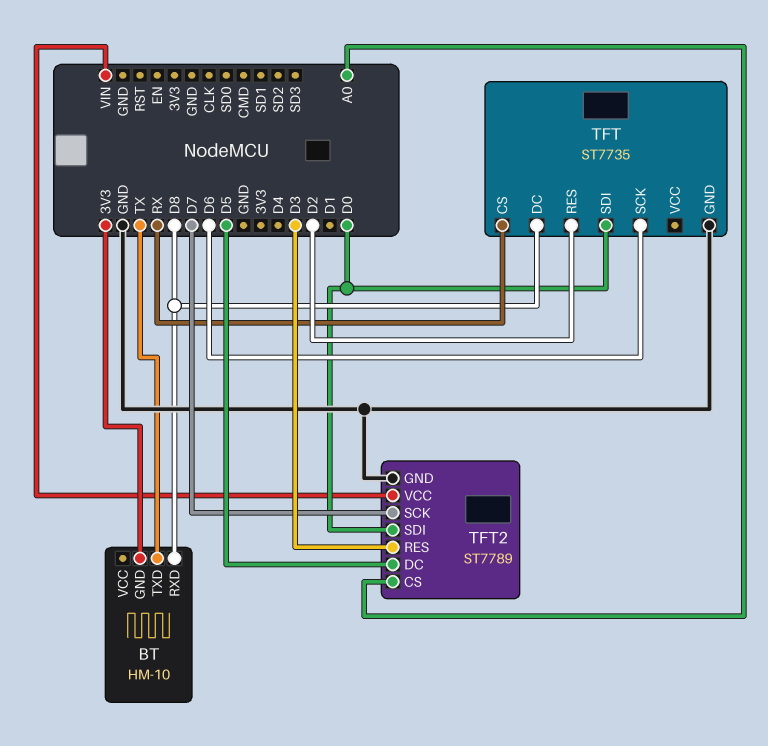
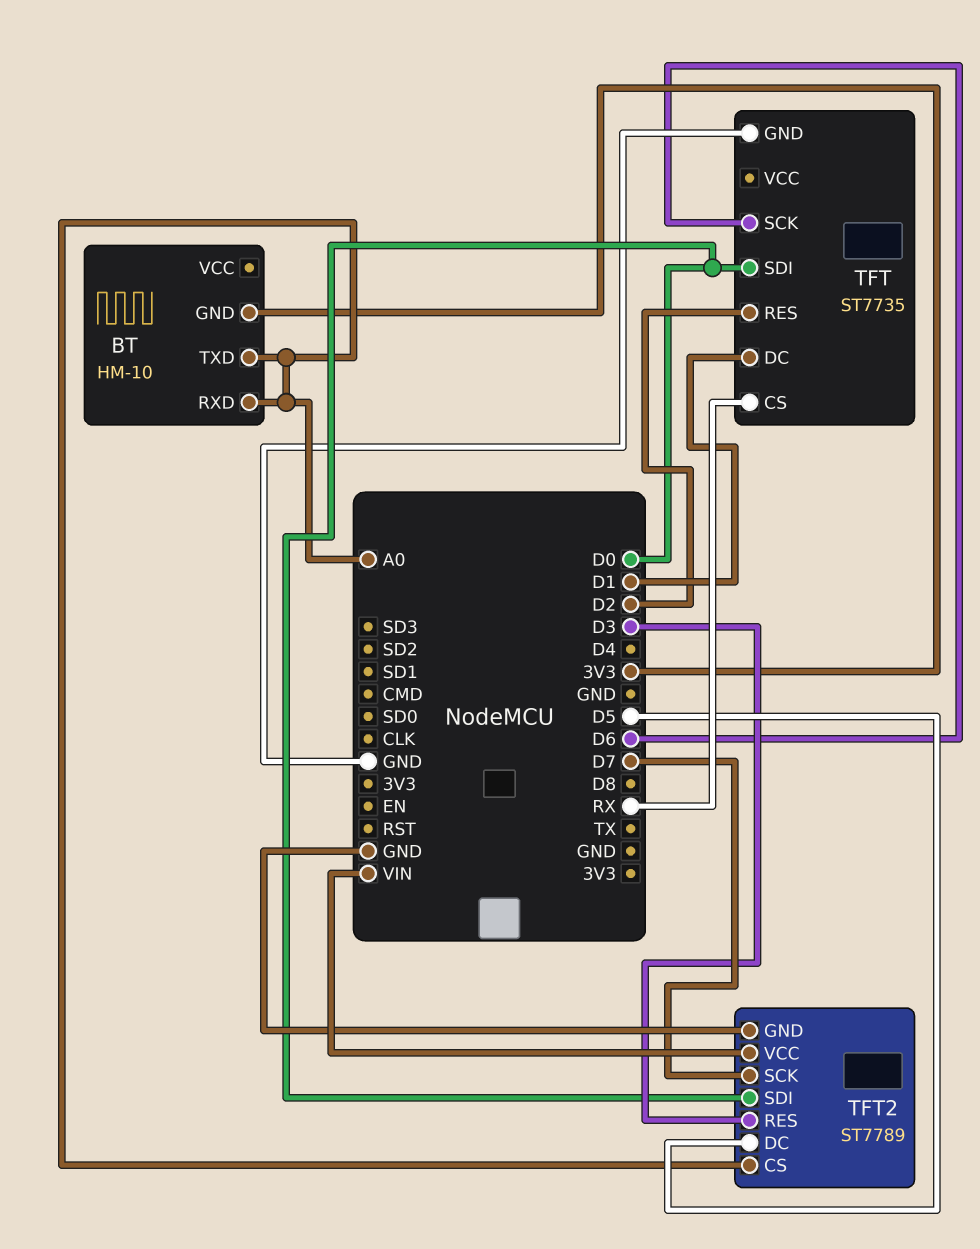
BT pin RXD: D8 -> A0
BT pin TXD: TX -> A0
TFT pin DC: D8 -> D1

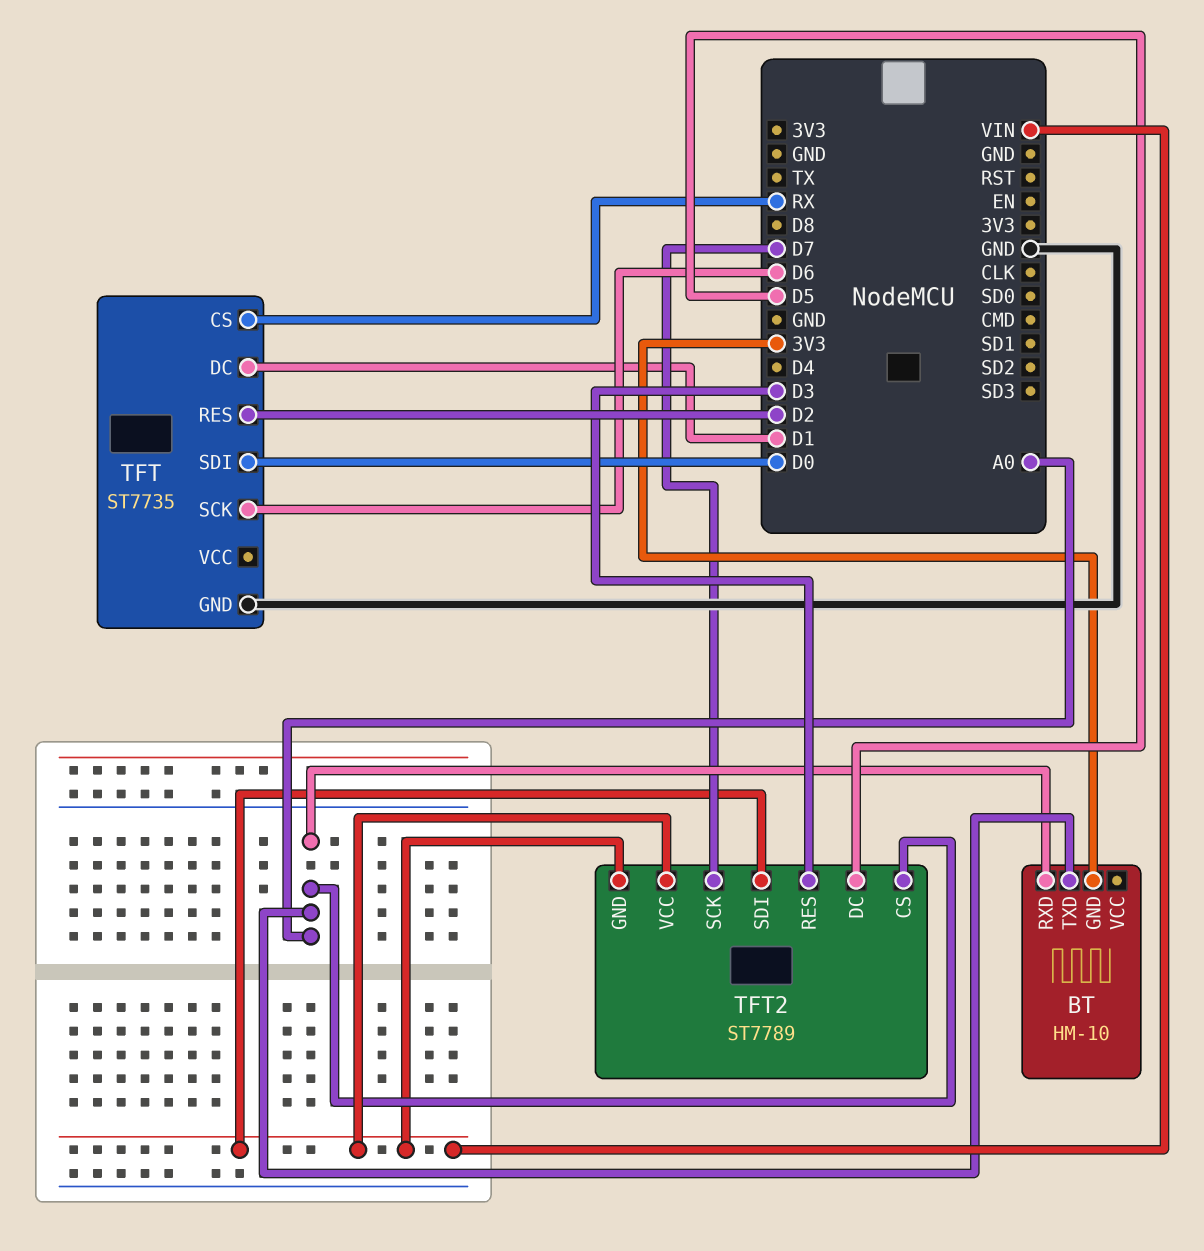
TFT2 pin GND: GND -> VIN
TFT2 pin SDI: D0 -> VIN

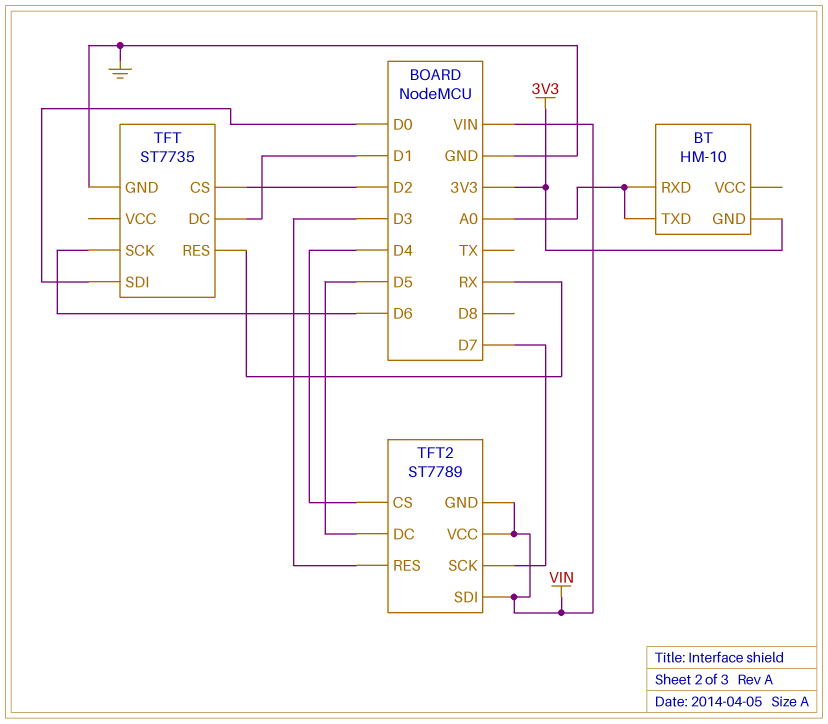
TFT pin CS: RX -> D2
TFT pin RES: D2 -> RX
TFT2 pin CS: A0 -> D4

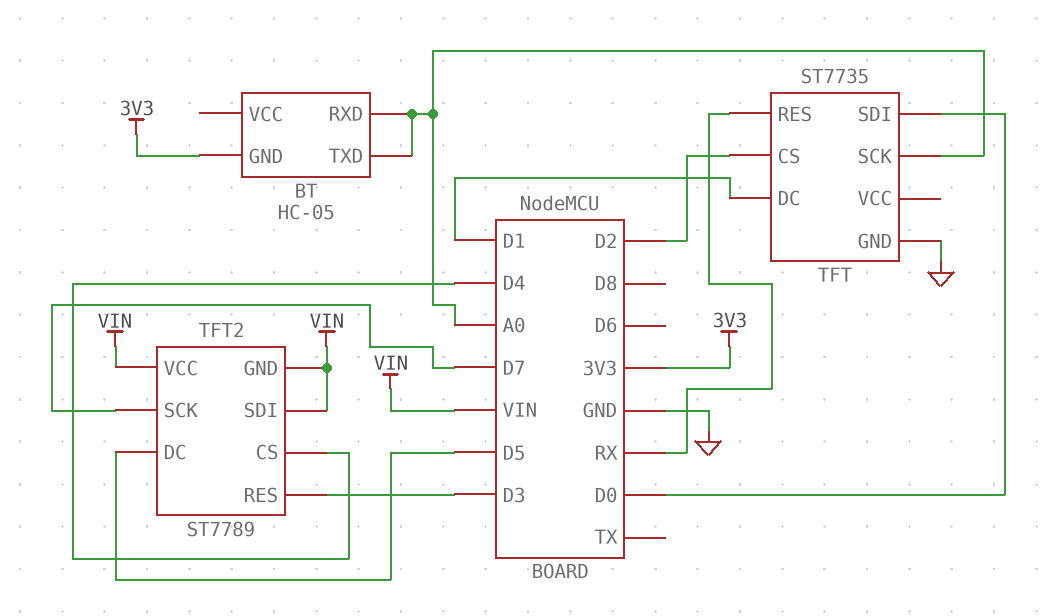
BT: HM-10 -> HC-05
TFT pin SCK: D6 -> A0

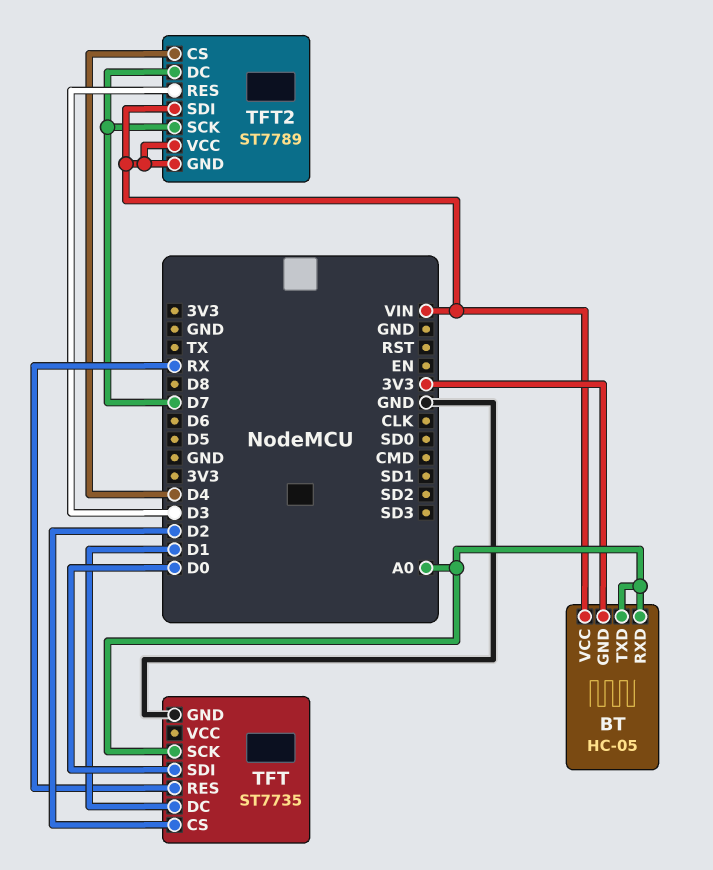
BT pin VCC: none -> VIN
TFT2 pin DC: D5 -> D7

